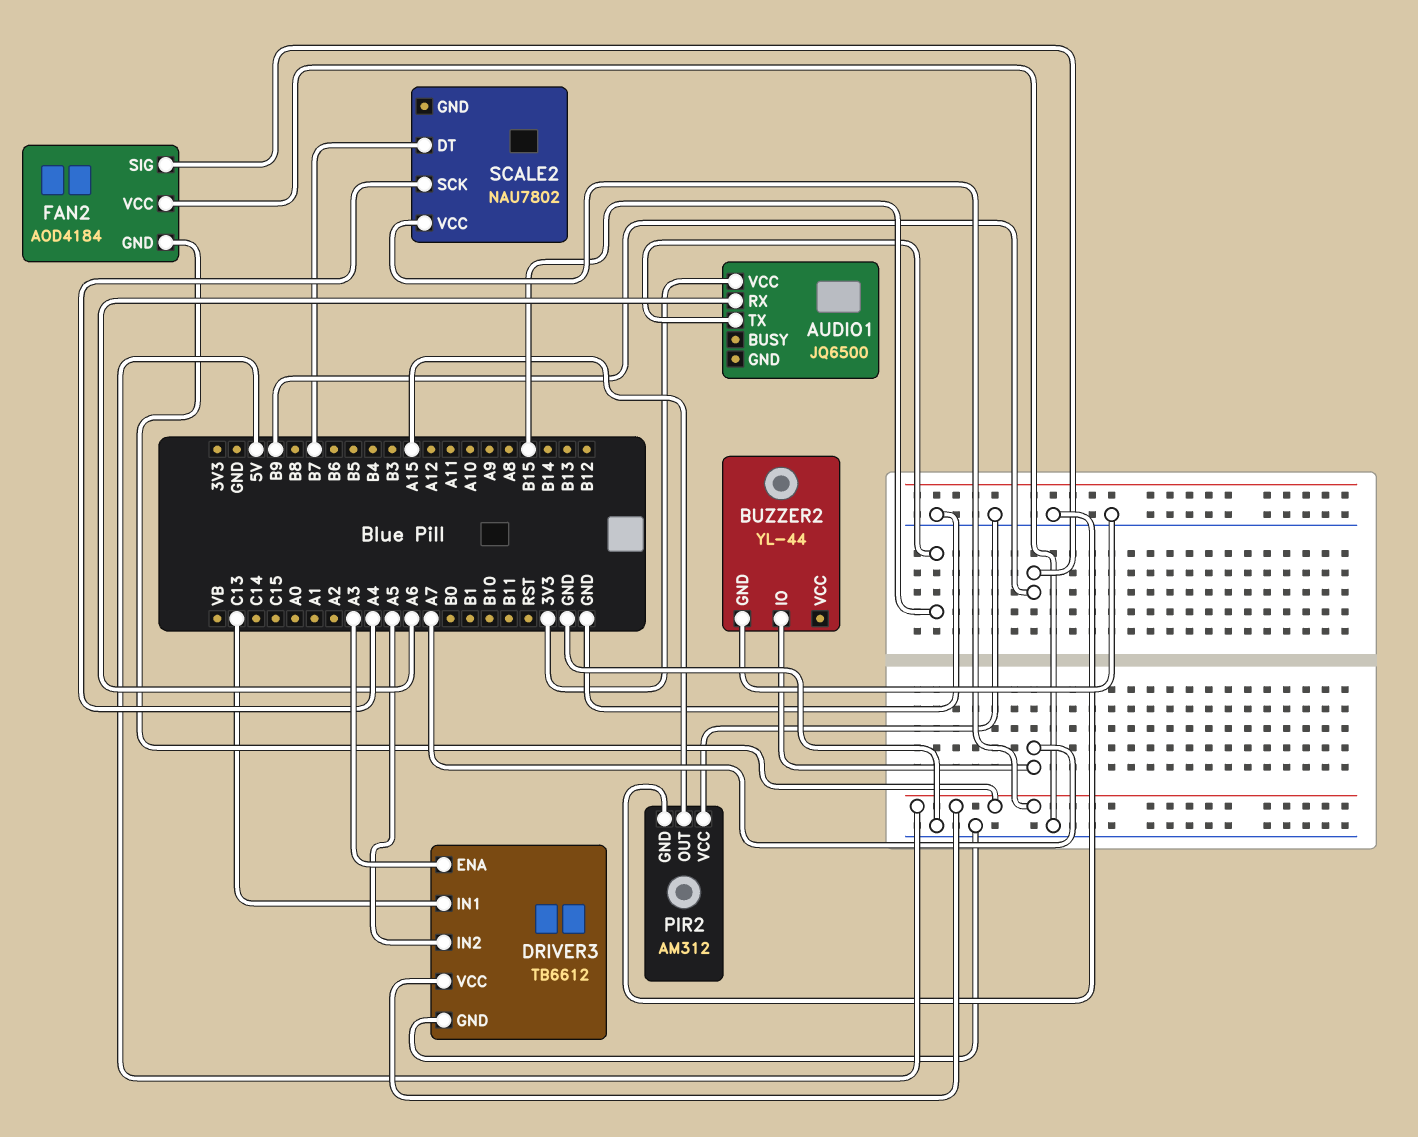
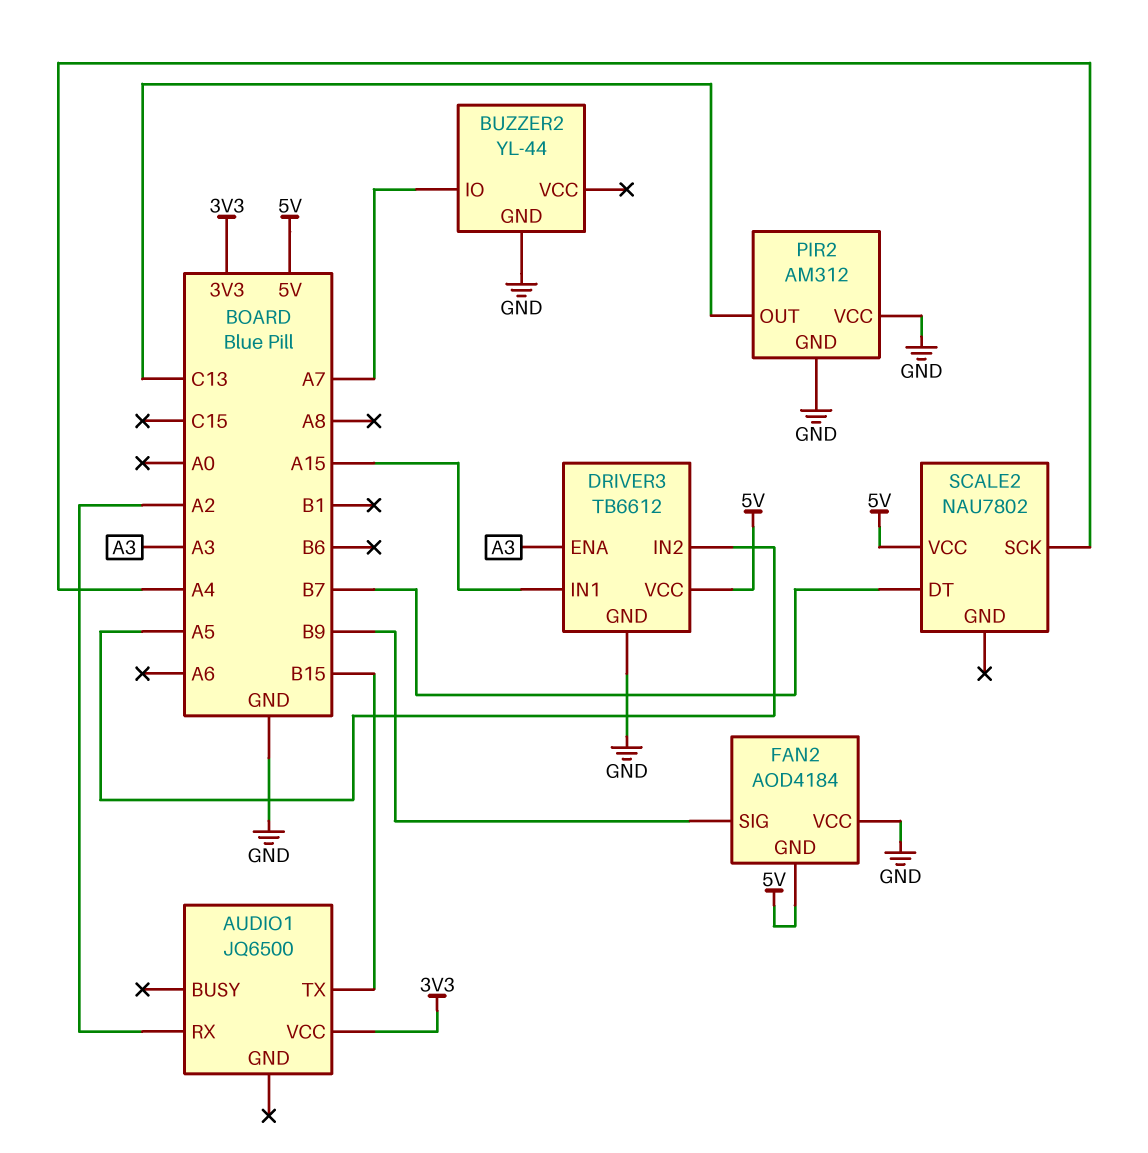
AUDIO1 pin RX: A6 -> A2
DRIVER3 pin IN1: C13 -> A15
PIR2 pin OUT: A15 -> C13

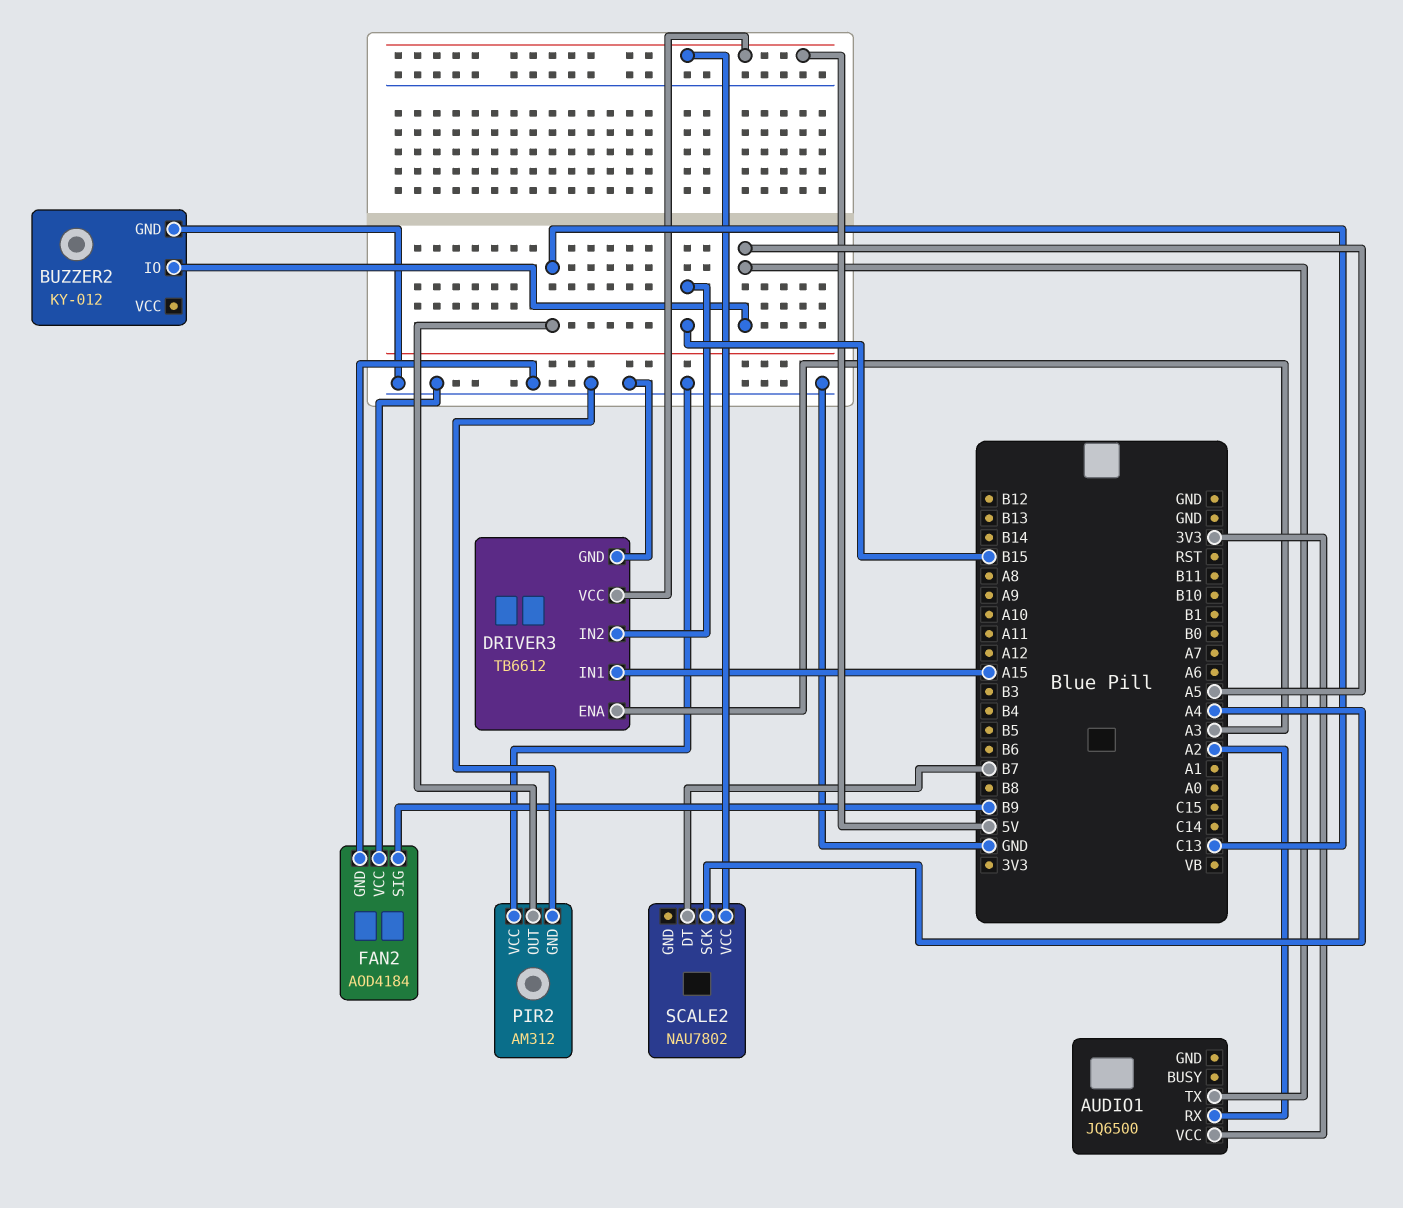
AUDIO1 pin TX: B15 -> A5
BUZZER2: YL-44 -> KY-012
BUZZER2 pin IO: A7 -> A5
DRIVER3 pin IN2: A5 -> B15
FAN2 pin GND: 5V -> GND

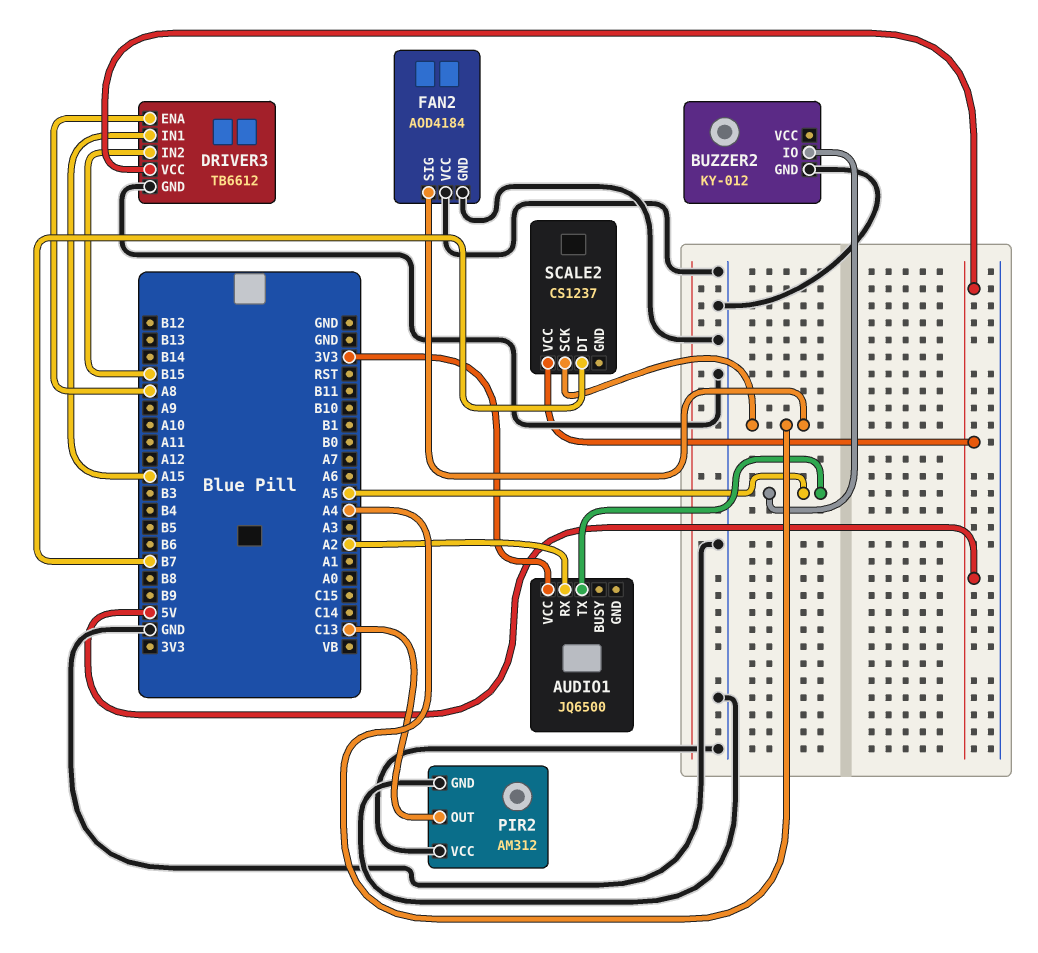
DRIVER3 pin ENA: A3 -> A8
FAN2 pin SIG: B9 -> A4
SCALE2: NAU7802 -> CS1237

